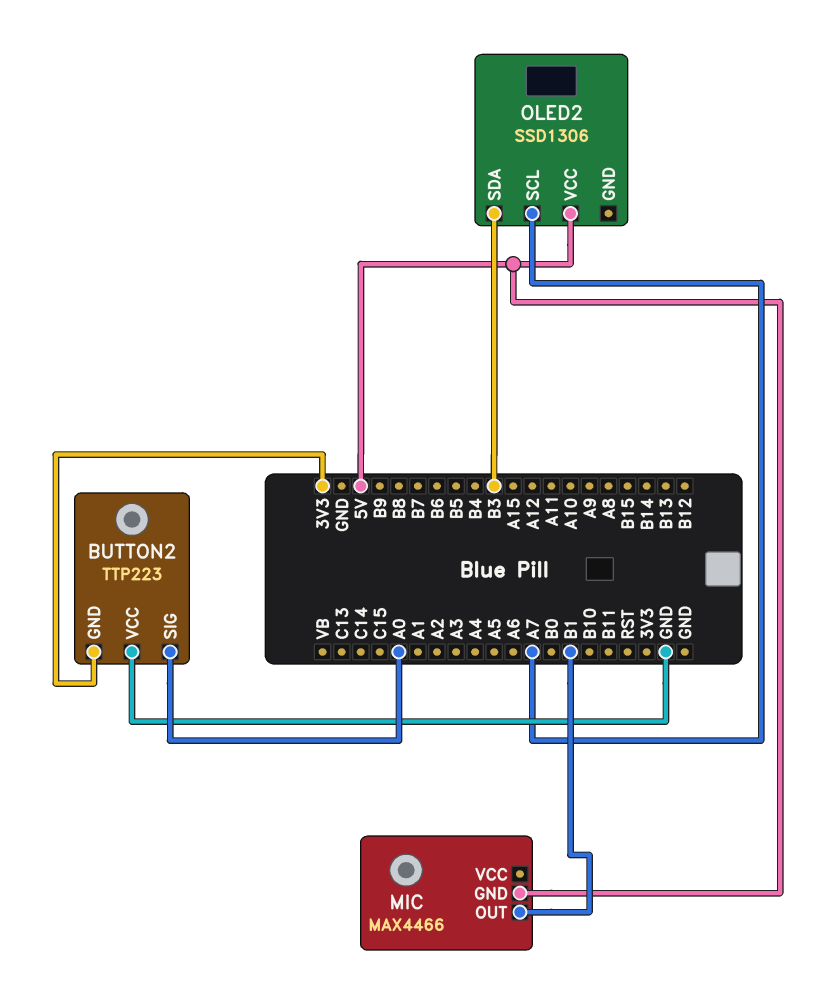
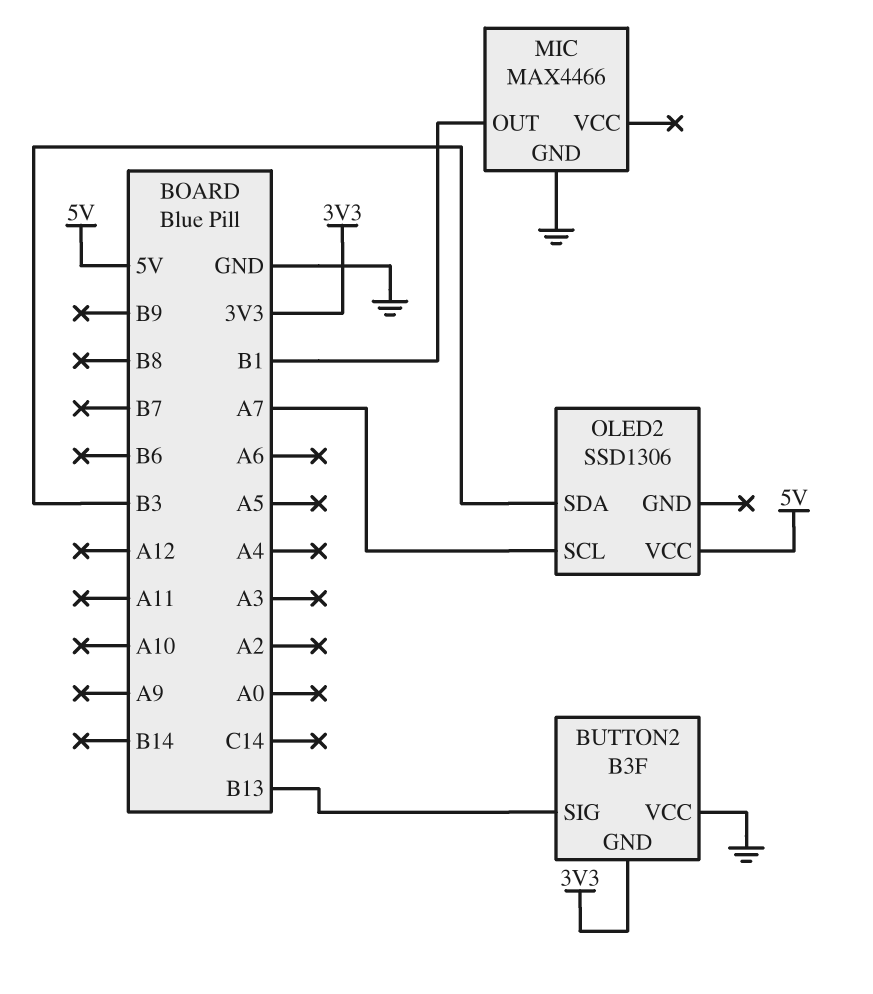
BUTTON2: TTP223 -> B3F
BUTTON2 pin SIG: A0 -> B13
MIC pin GND: 5V -> GND

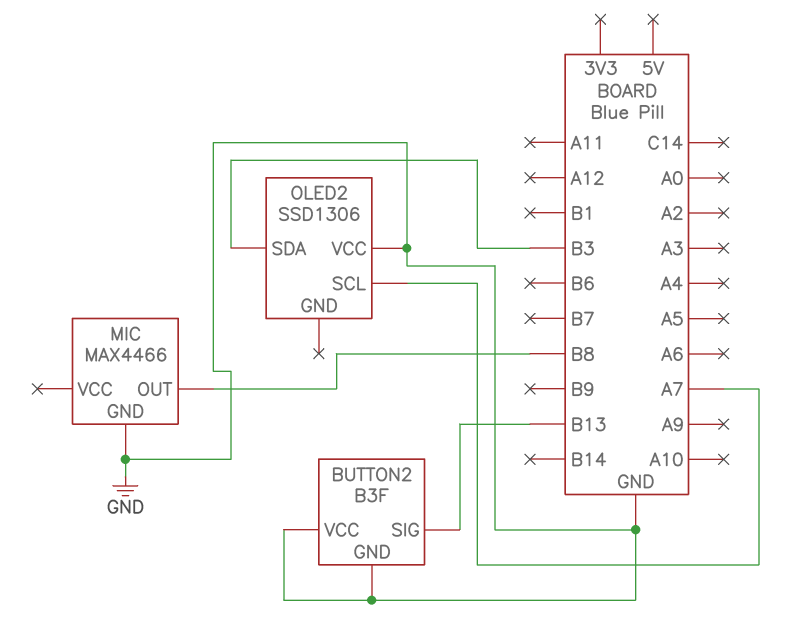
BUTTON2 pin GND: 3V3 -> GND
MIC pin OUT: B1 -> B8
OLED2 pin VCC: 5V -> GND

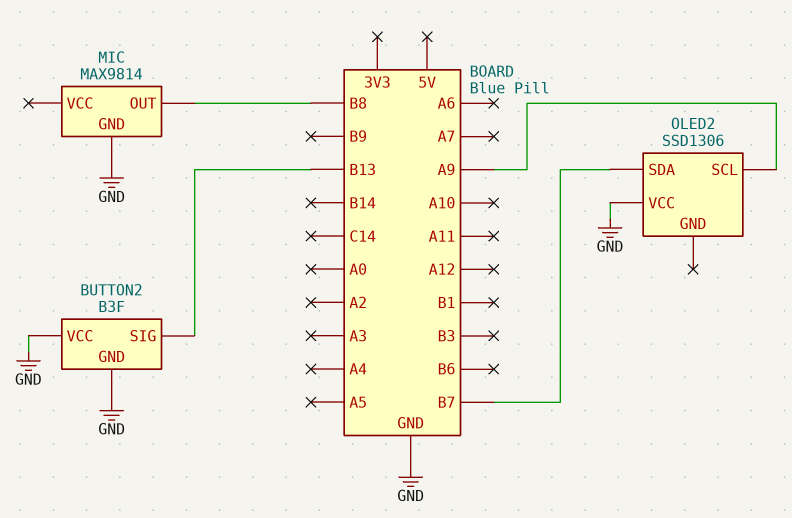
MIC: MAX4466 -> MAX9814
OLED2 pin SCL: A7 -> A9
OLED2 pin SDA: B3 -> B7

